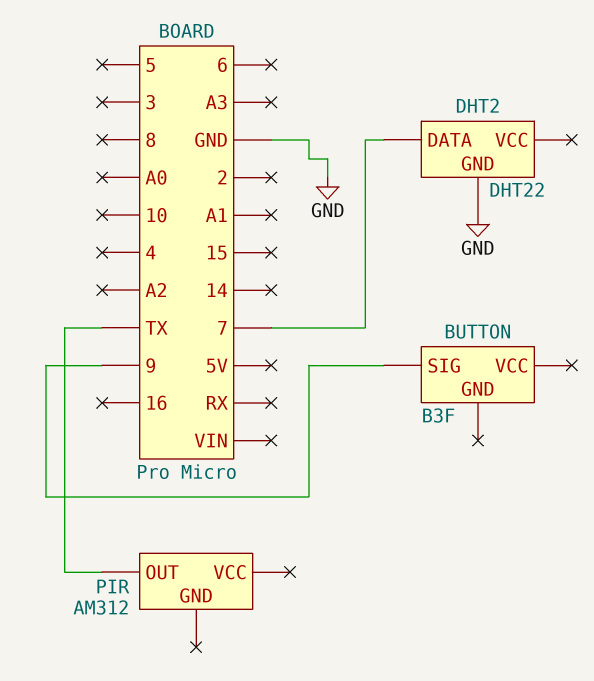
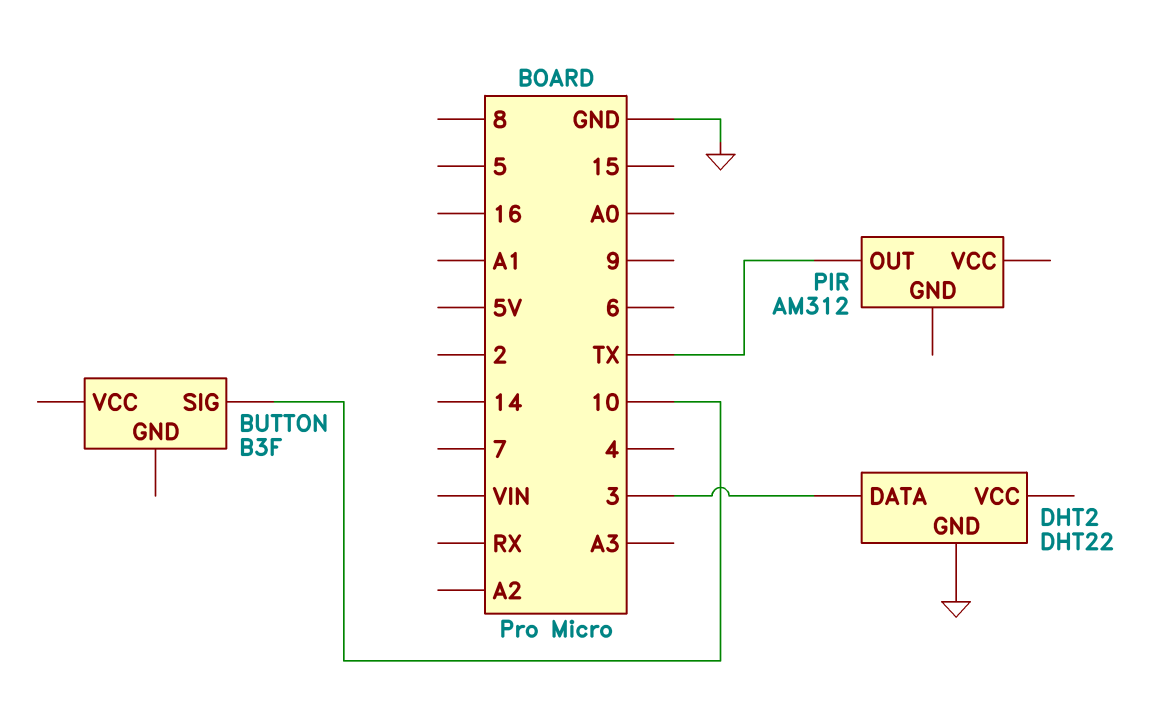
BUTTON pin SIG: 9 -> 10
DHT2 pin DATA: 7 -> 3

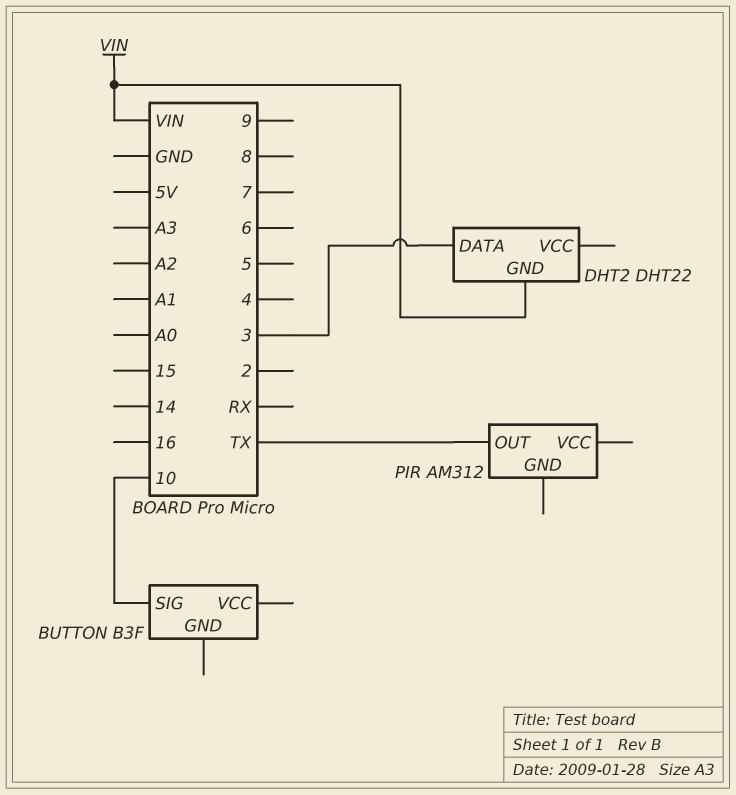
DHT2 pin GND: GND -> VIN

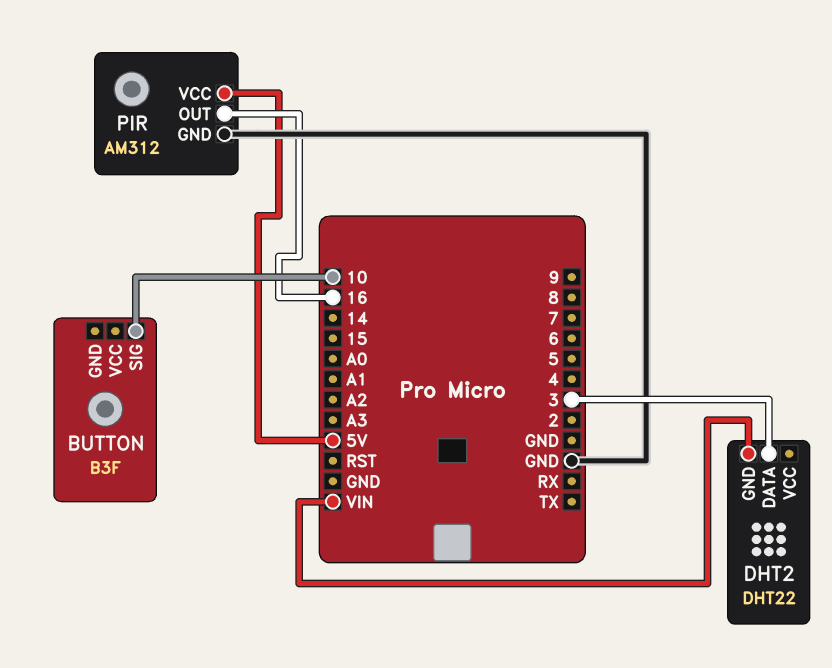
PIR pin GND: none -> GND
PIR pin OUT: TX -> 16
PIR pin VCC: none -> 5V

